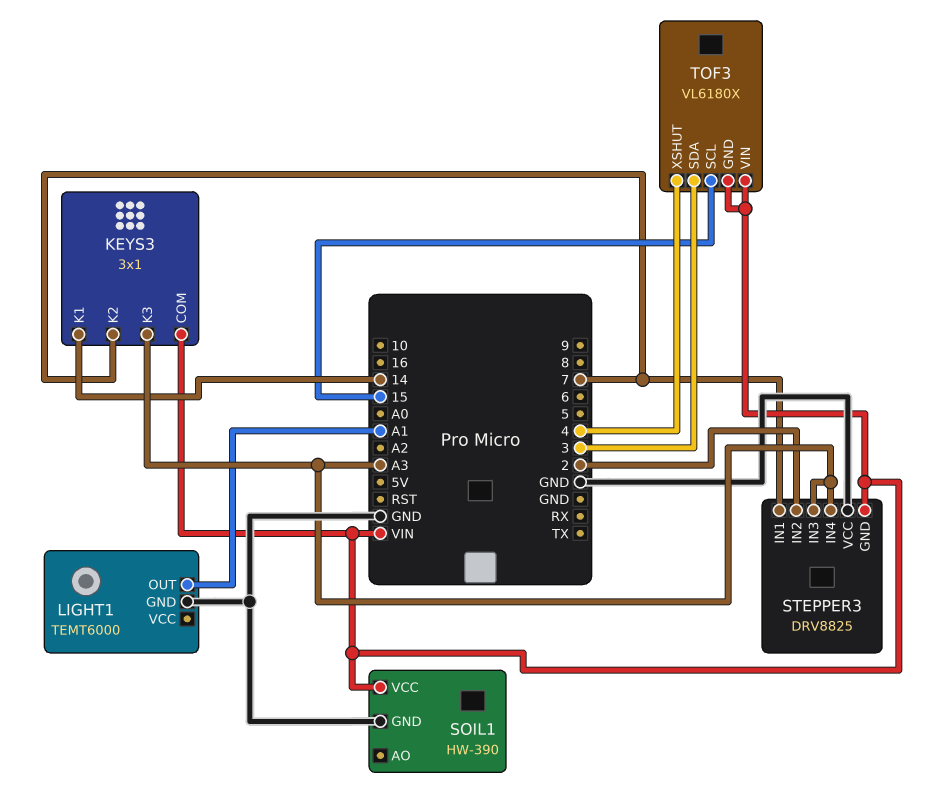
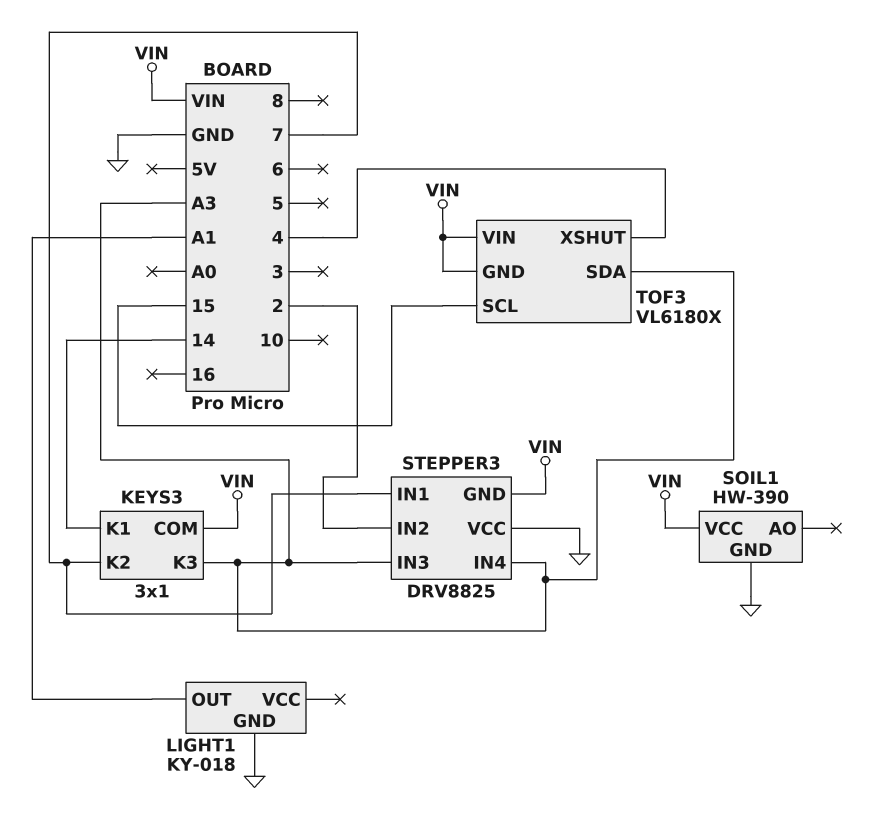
LIGHT1: TEMT6000 -> KY-018
TOF3 pin SDA: 3 -> A3

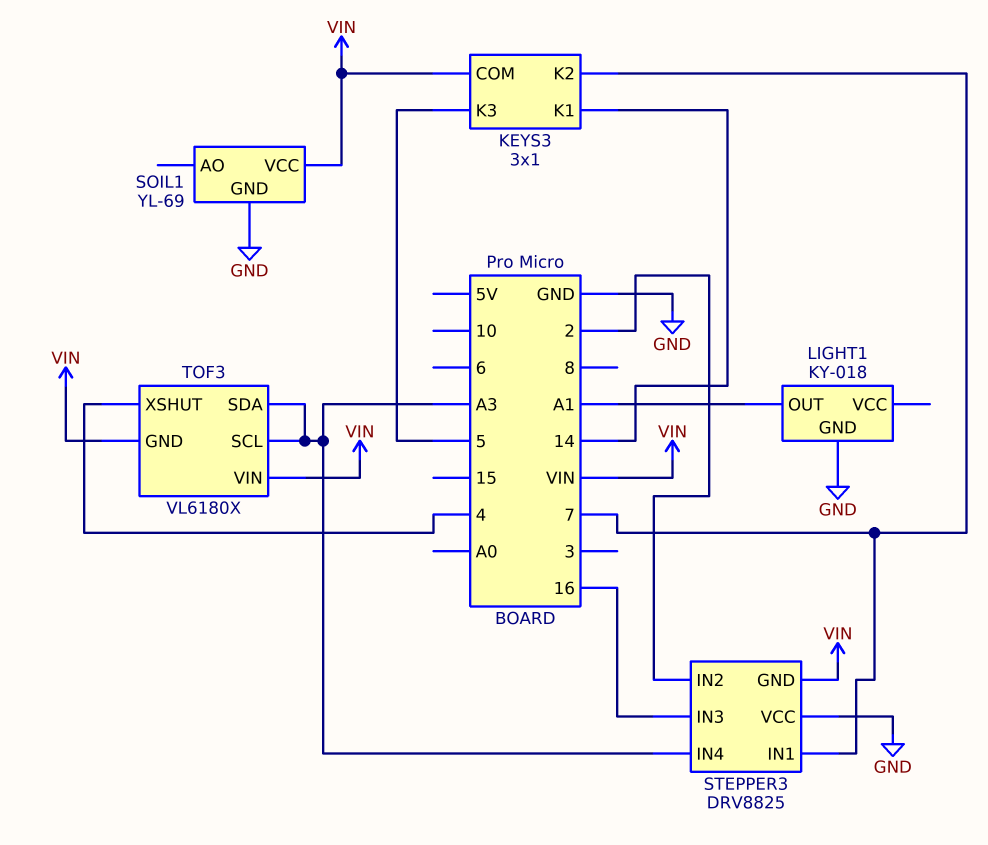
KEYS3 pin K3: A3 -> 5
SOIL1: HW-390 -> YL-69
STEPPER3 pin IN3: A3 -> 16
TOF3 pin SCL: 15 -> A3

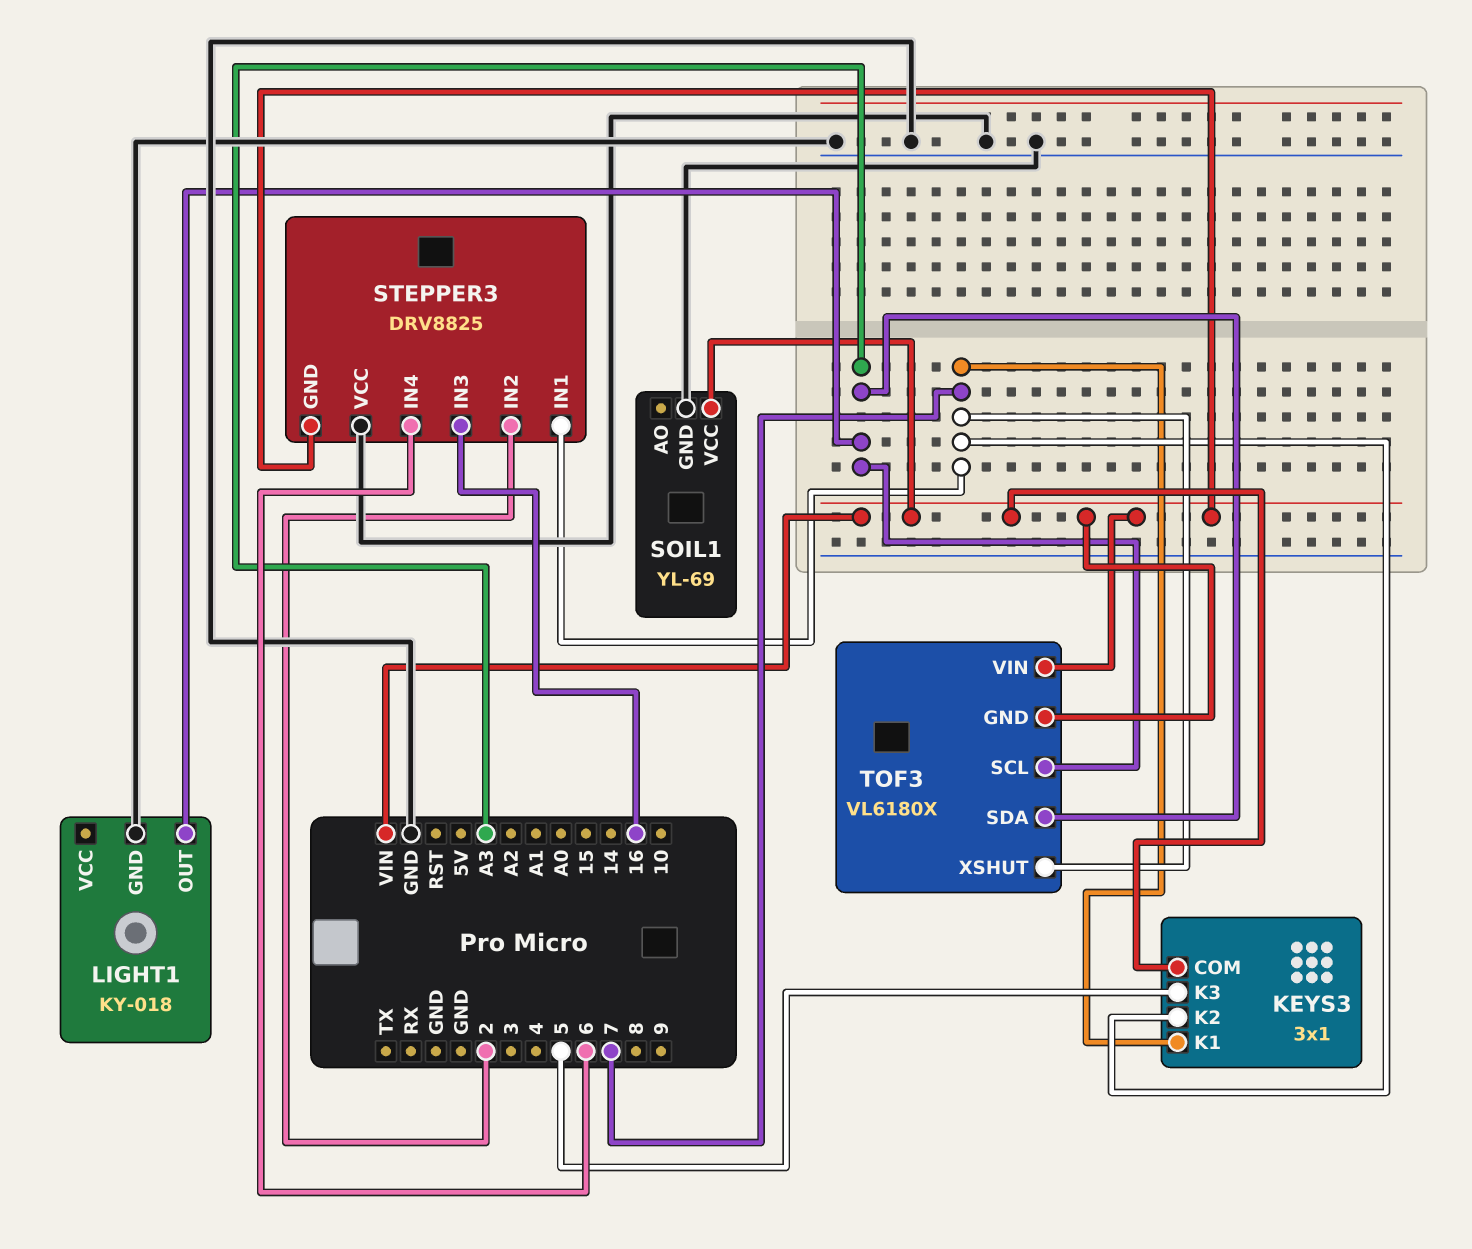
KEYS3 pin K1: 14 -> 7
LIGHT1 pin OUT: A1 -> A3
STEPPER3 pin IN4: A3 -> 6
TOF3 pin XSHUT: 4 -> 7

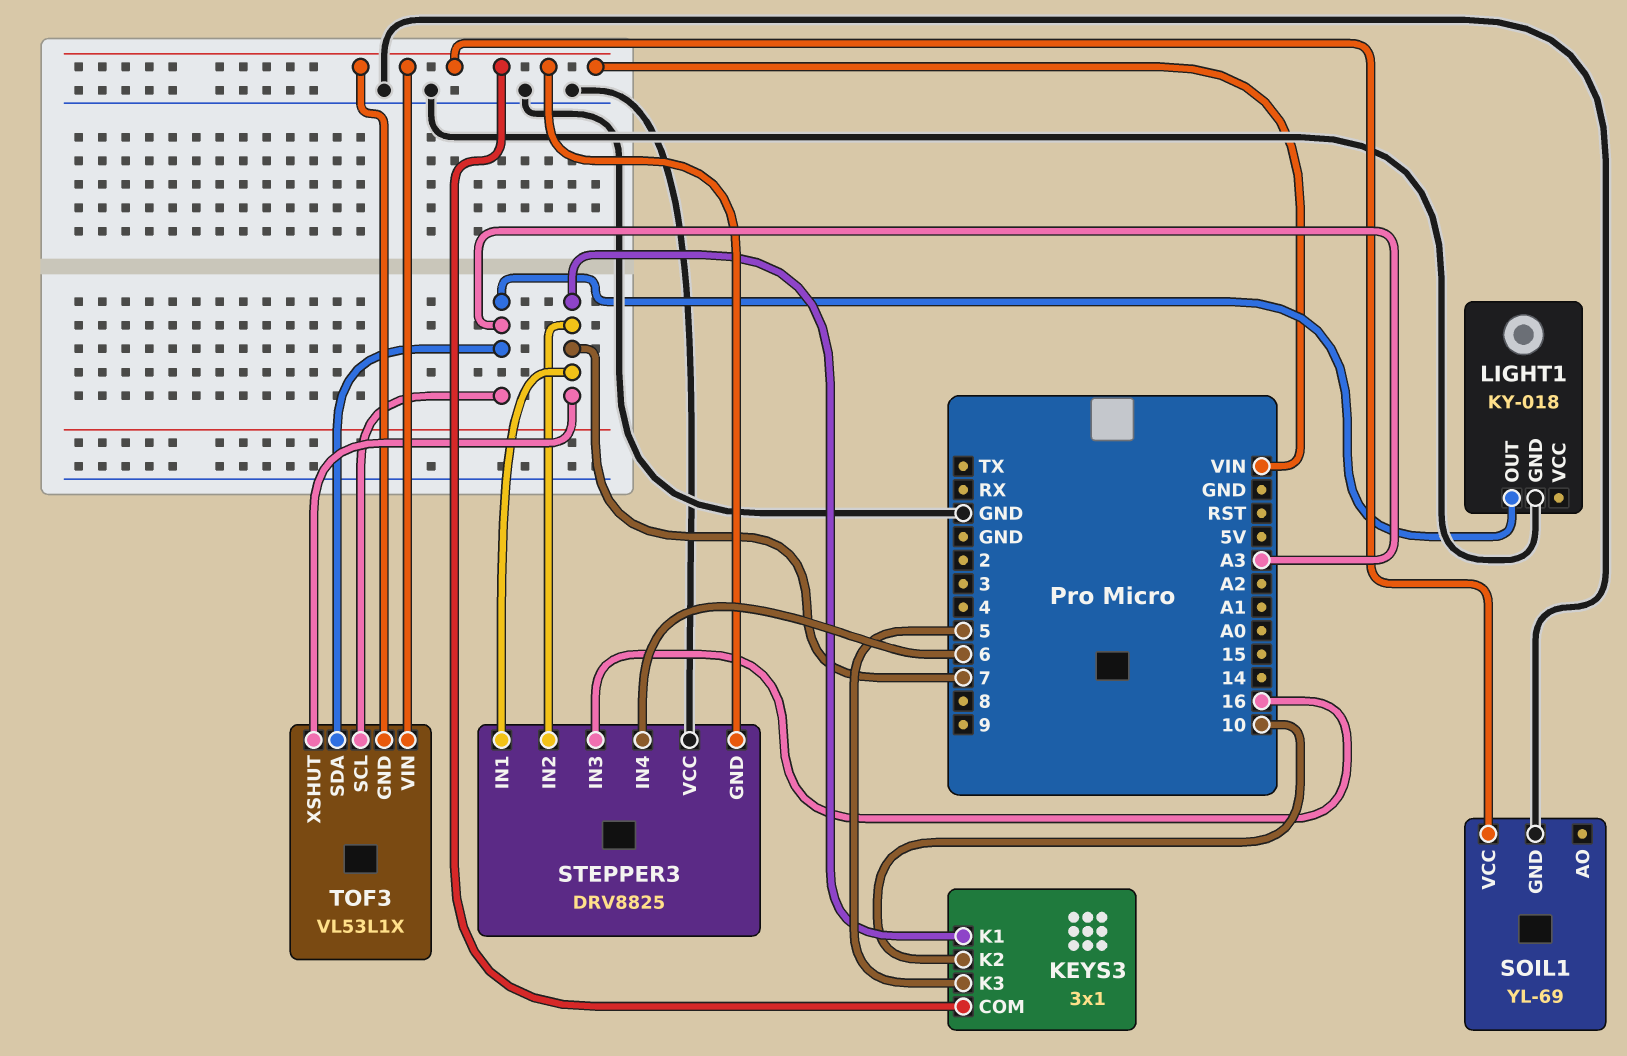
KEYS3 pin K2: 7 -> 10
STEPPER3 pin IN2: 2 -> 7
TOF3: VL6180X -> VL53L1X

